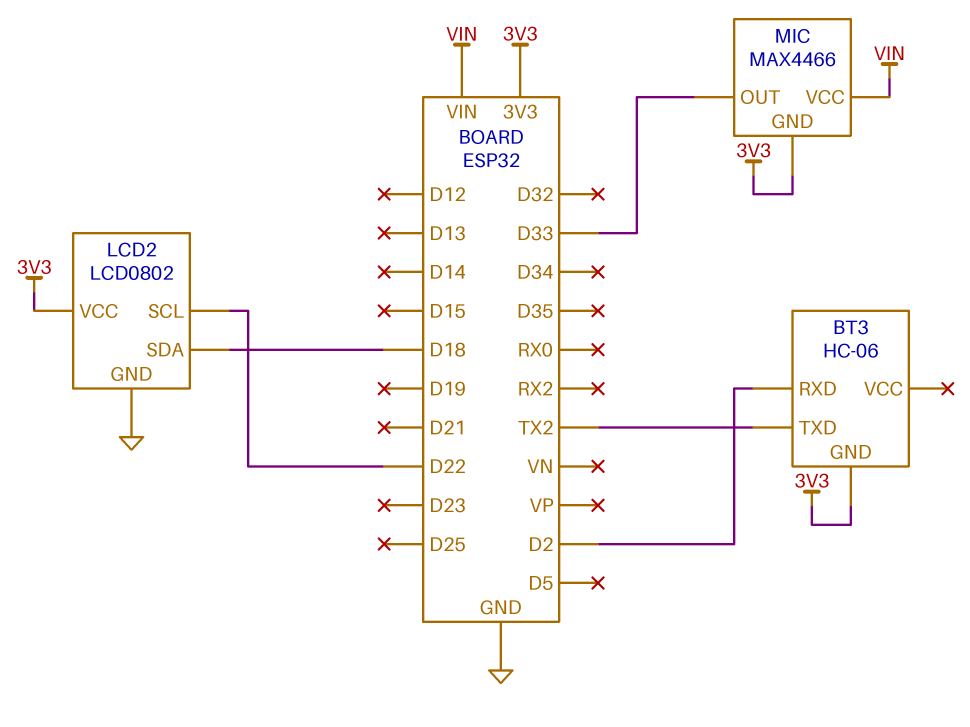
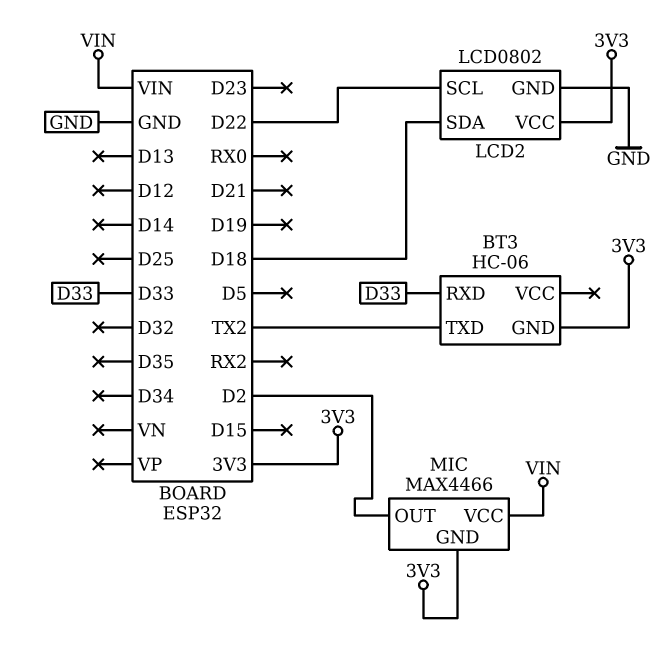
BT3 pin RXD: D2 -> D33
MIC pin OUT: D33 -> D2

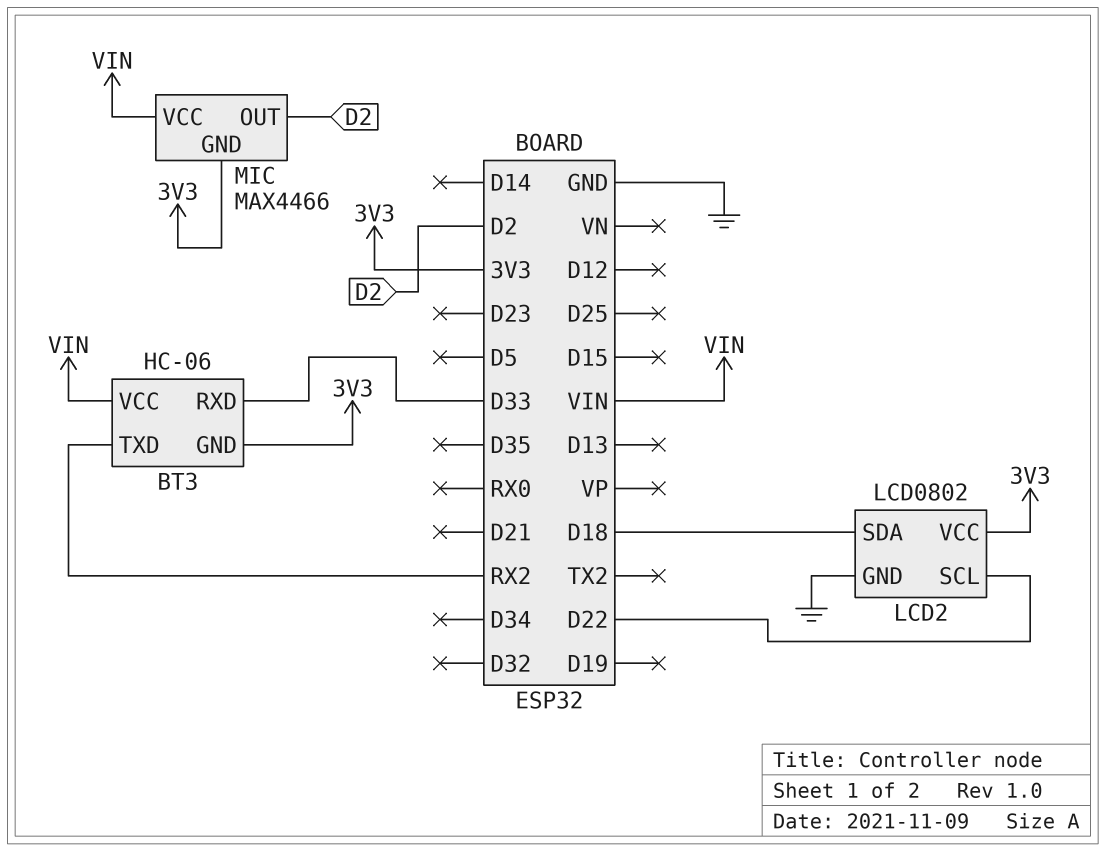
BT3 pin TXD: TX2 -> RX2
BT3 pin VCC: none -> VIN

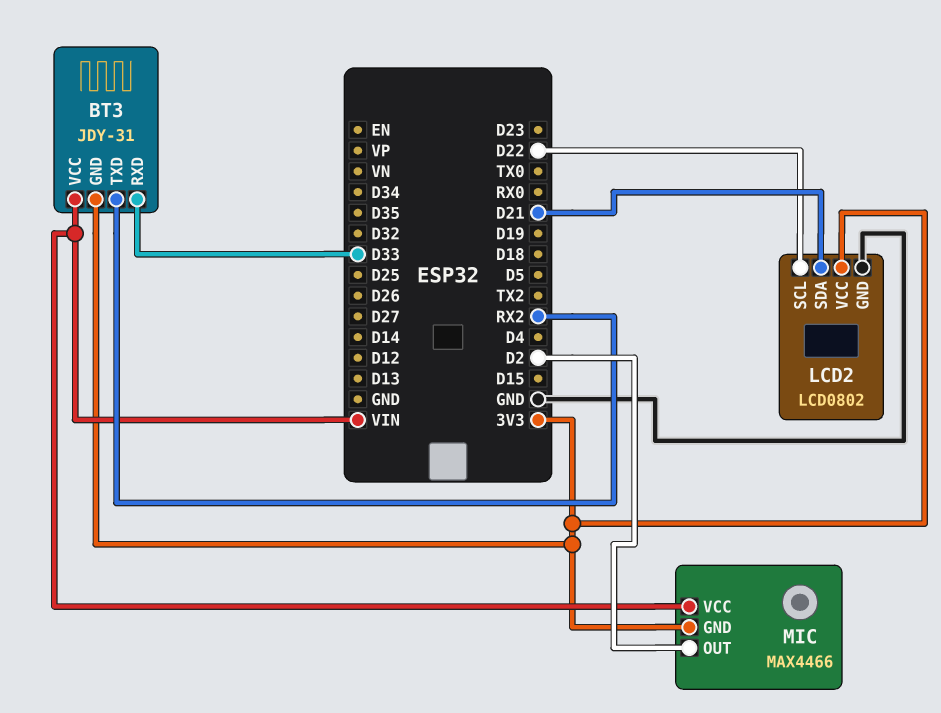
BT3: HC-06 -> JDY-31
LCD2 pin SDA: D18 -> D21

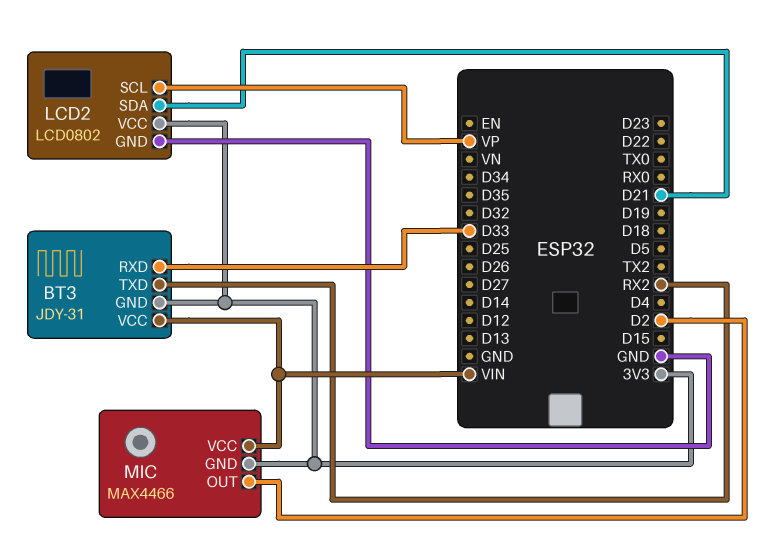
LCD2 pin SCL: D22 -> VP

